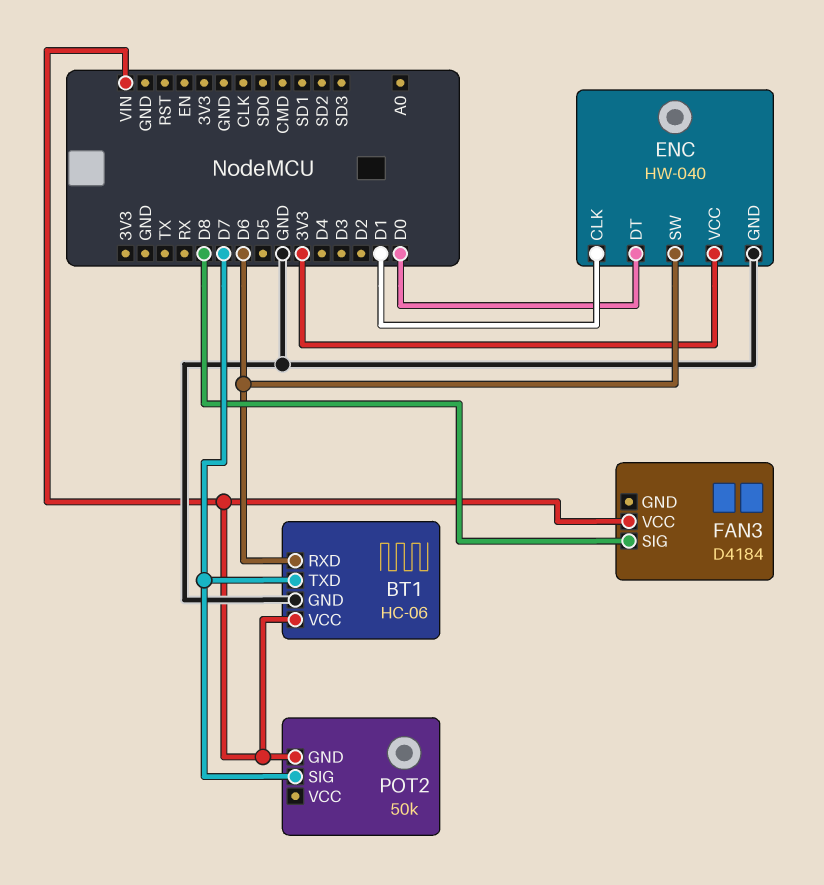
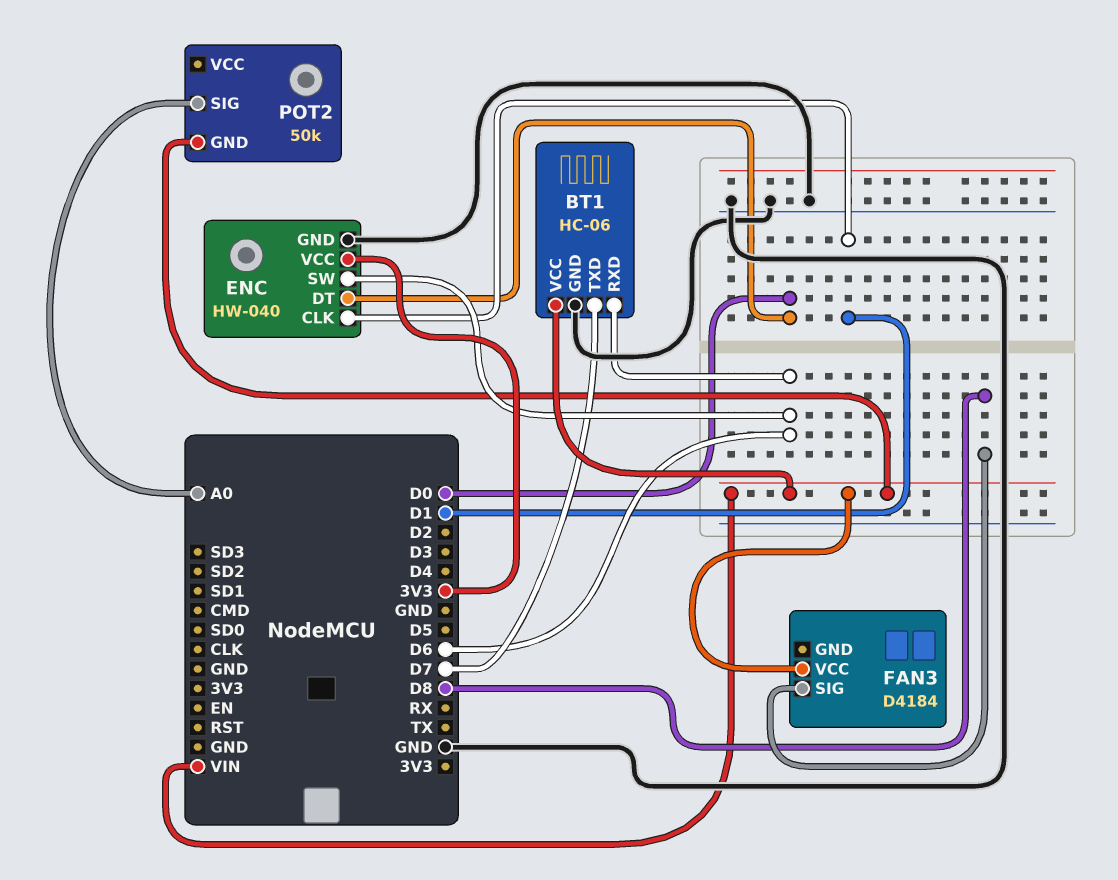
POT2 pin SIG: D7 -> A0

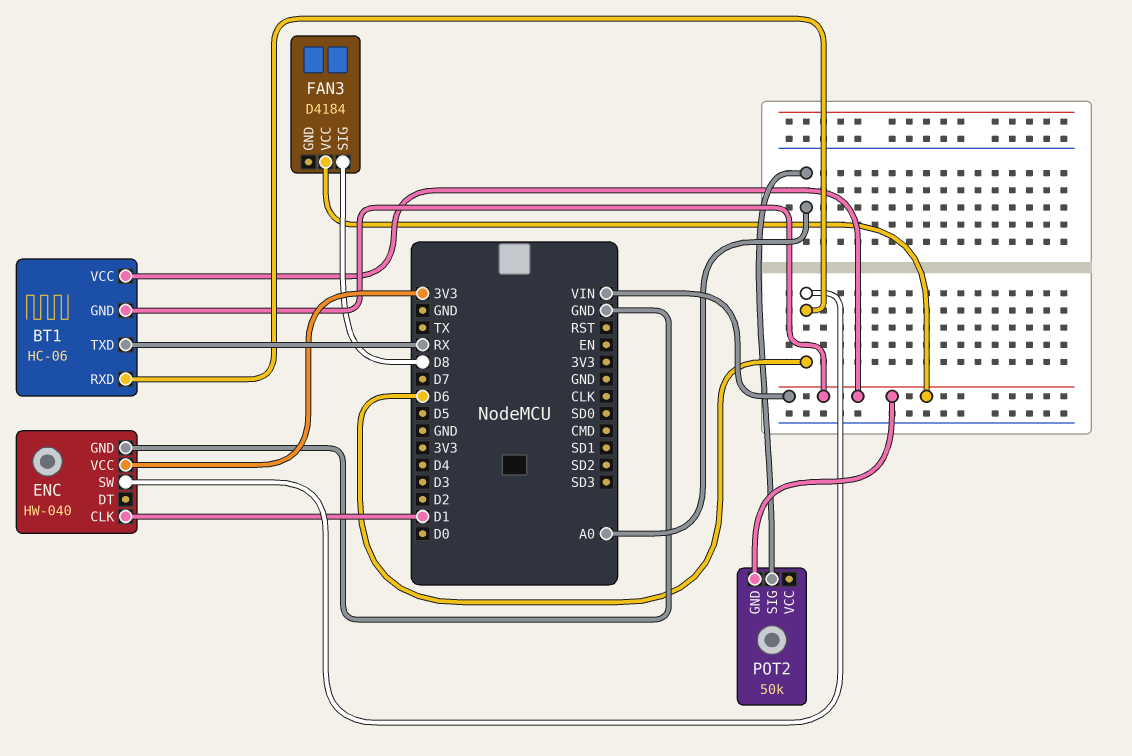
BT1 pin GND: GND -> VIN
BT1 pin TXD: D7 -> RX
ENC pin DT: D0 -> none

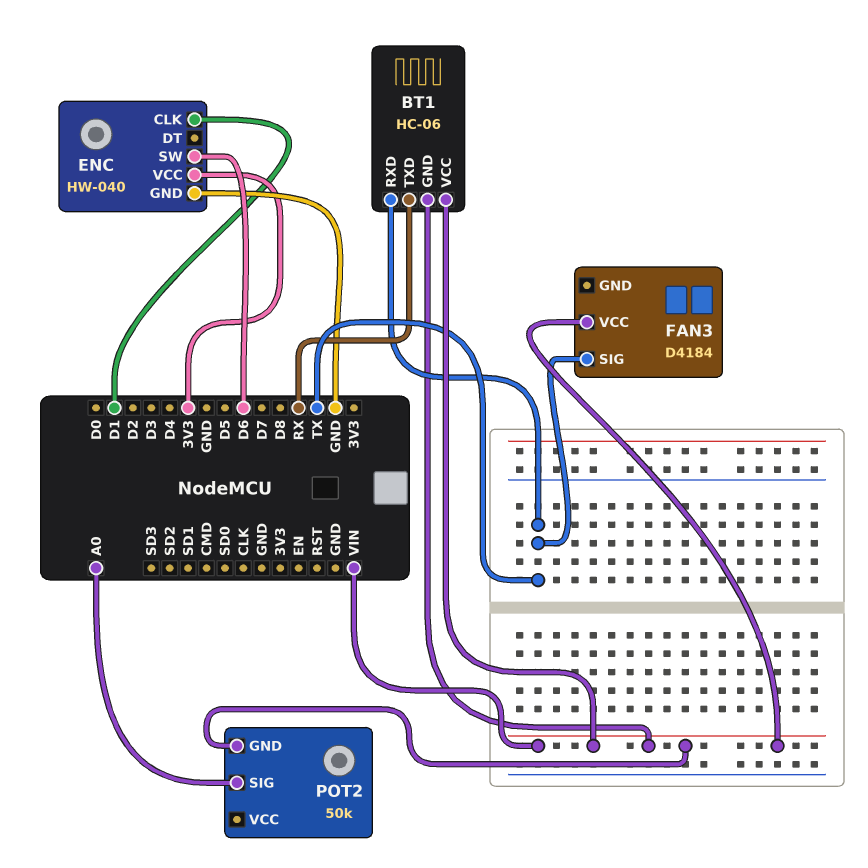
BT1 pin RXD: D6 -> TX
FAN3 pin SIG: D8 -> TX

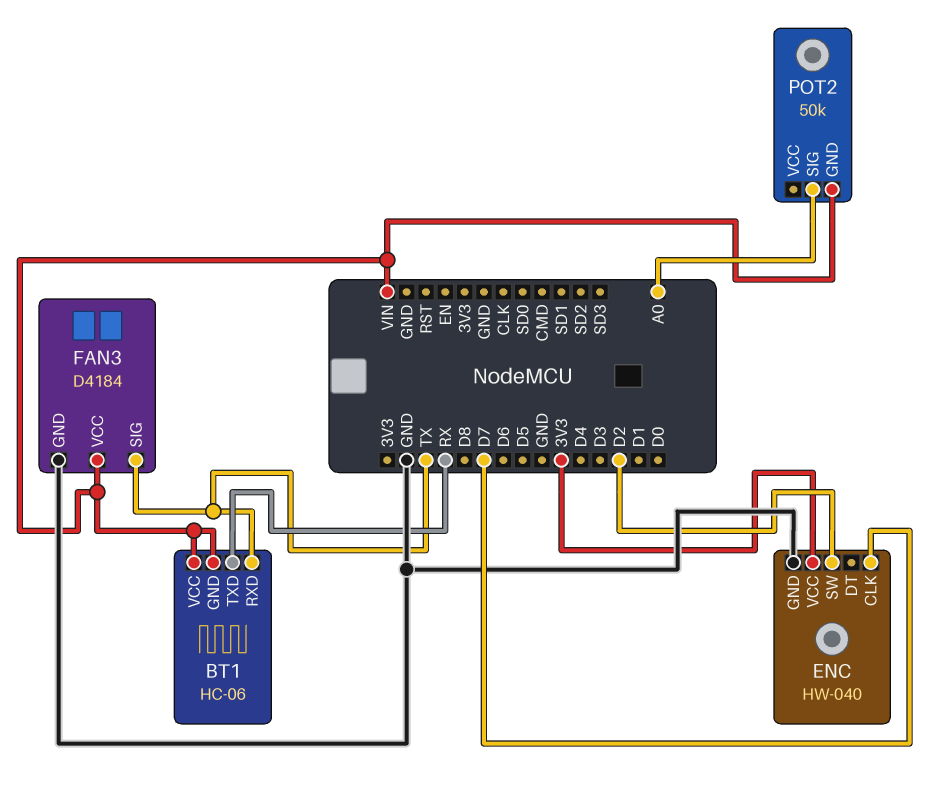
ENC pin CLK: D1 -> D7
ENC pin SW: D6 -> D2
FAN3 pin GND: none -> GND

